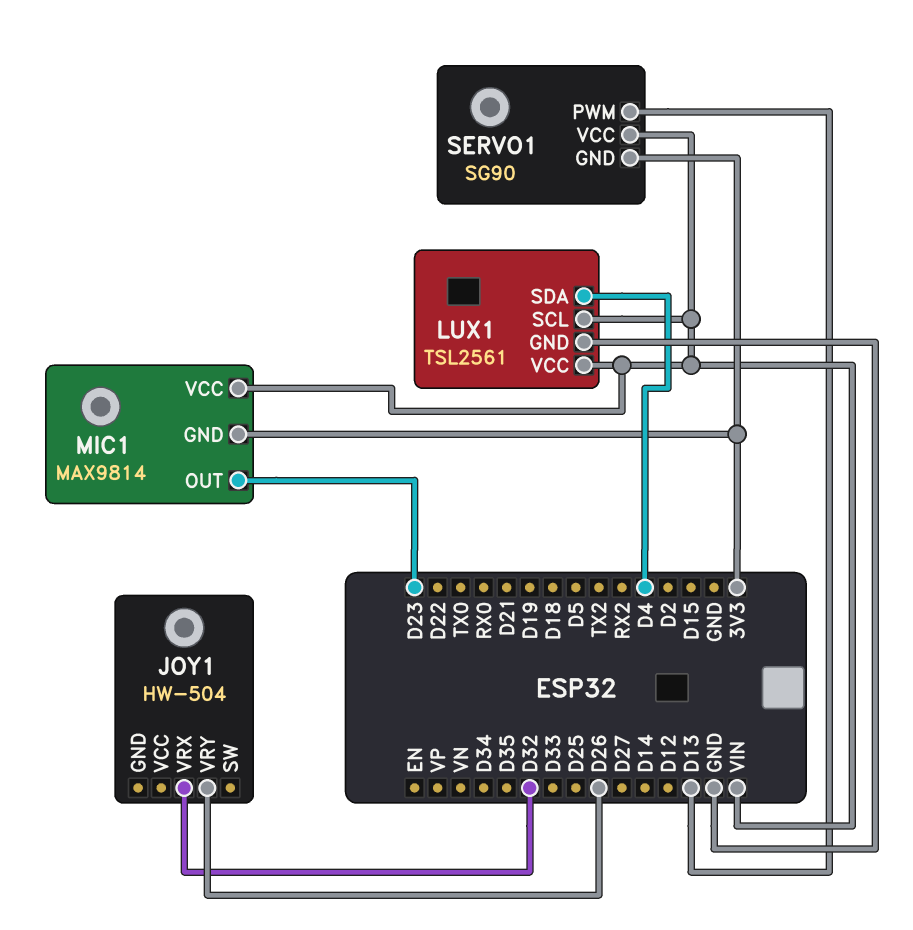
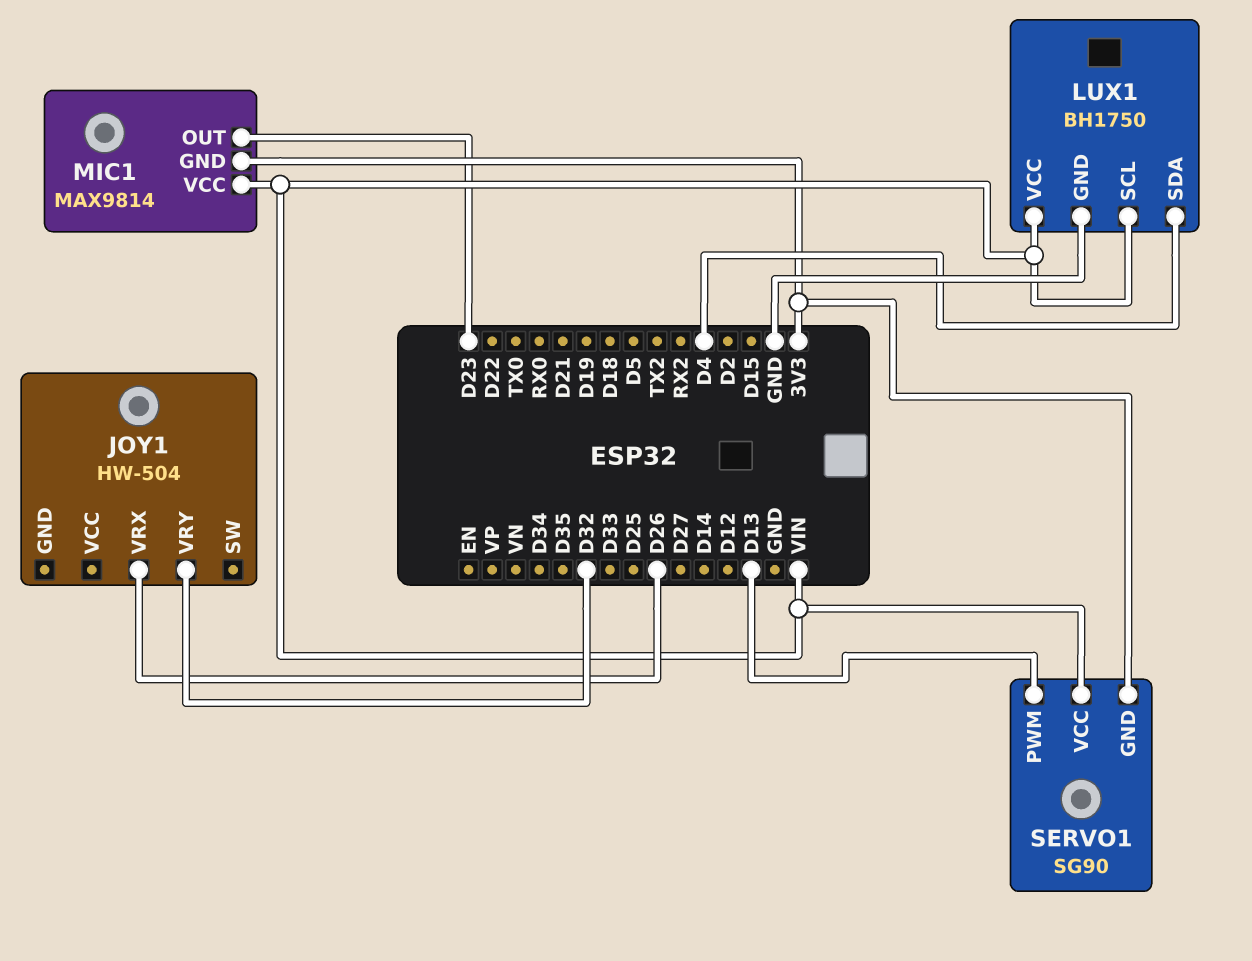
JOY1 pin VRX: D32 -> D26
JOY1 pin VRY: D26 -> D32
LUX1: TSL2561 -> BH1750

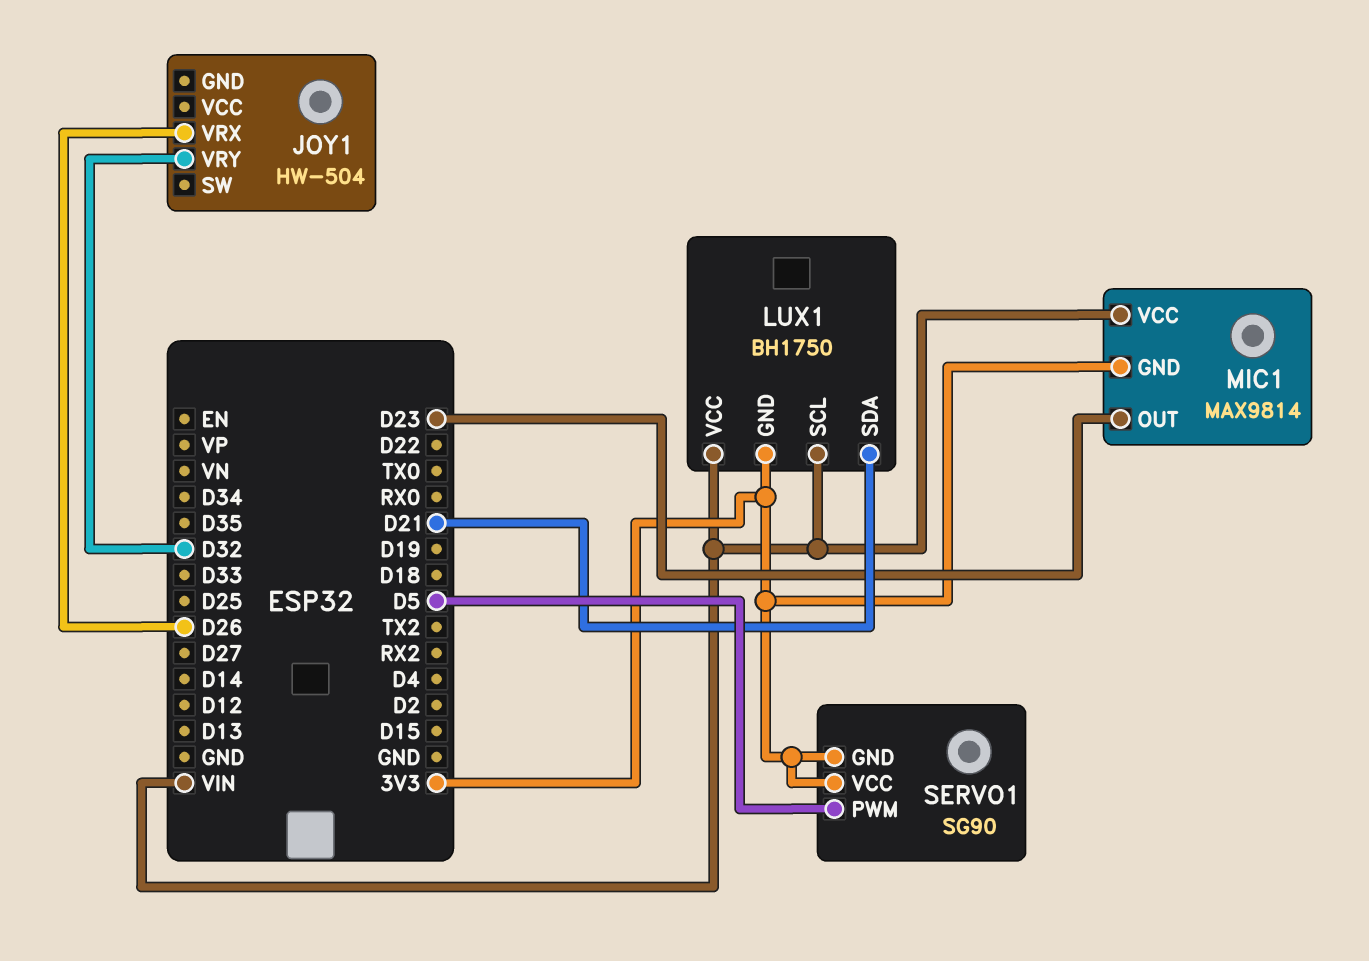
LUX1 pin GND: GND -> 3V3
LUX1 pin SDA: D4 -> D21
SERVO1 pin PWM: D13 -> D5
SERVO1 pin VCC: VIN -> 3V3

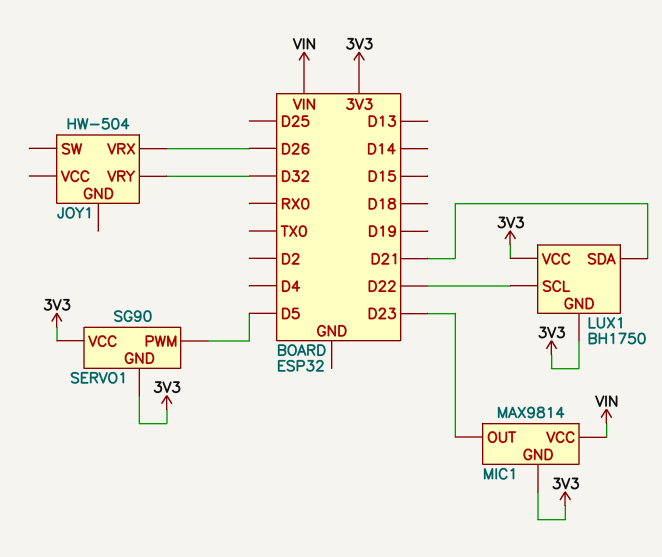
LUX1 pin SCL: VIN -> D22
LUX1 pin VCC: VIN -> 3V3

